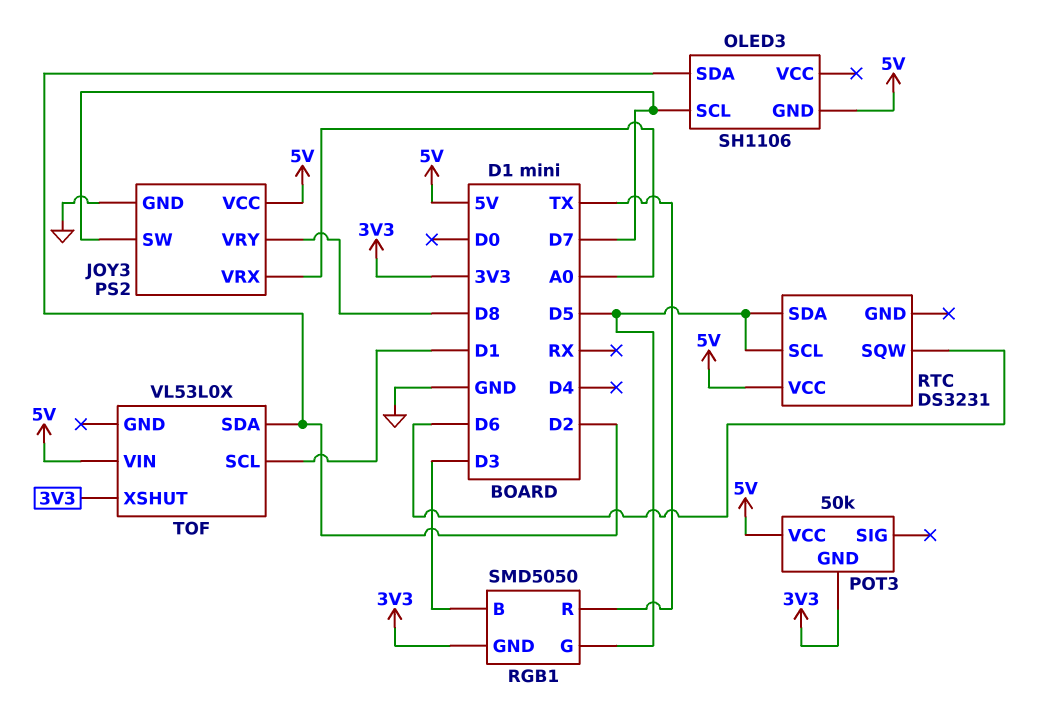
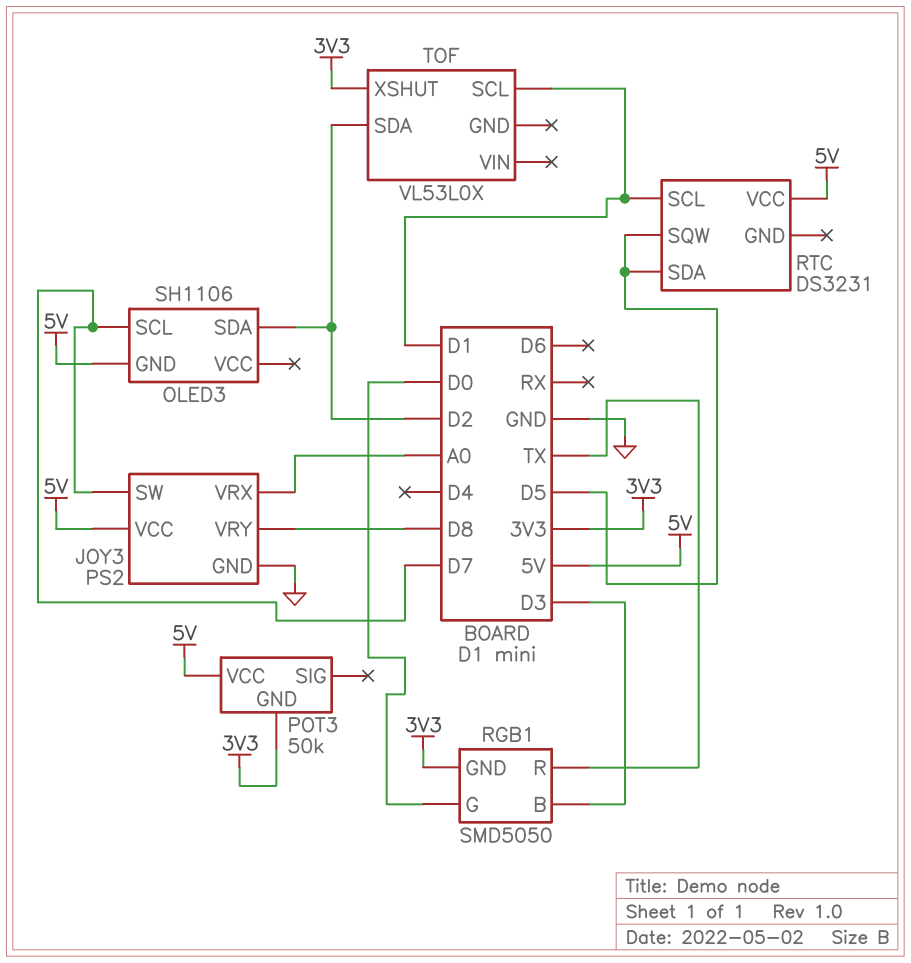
RGB1 pin G: D5 -> D0
RTC pin SCL: D5 -> D1
RTC pin SQW: D6 -> D5
TOF pin VIN: 5V -> none

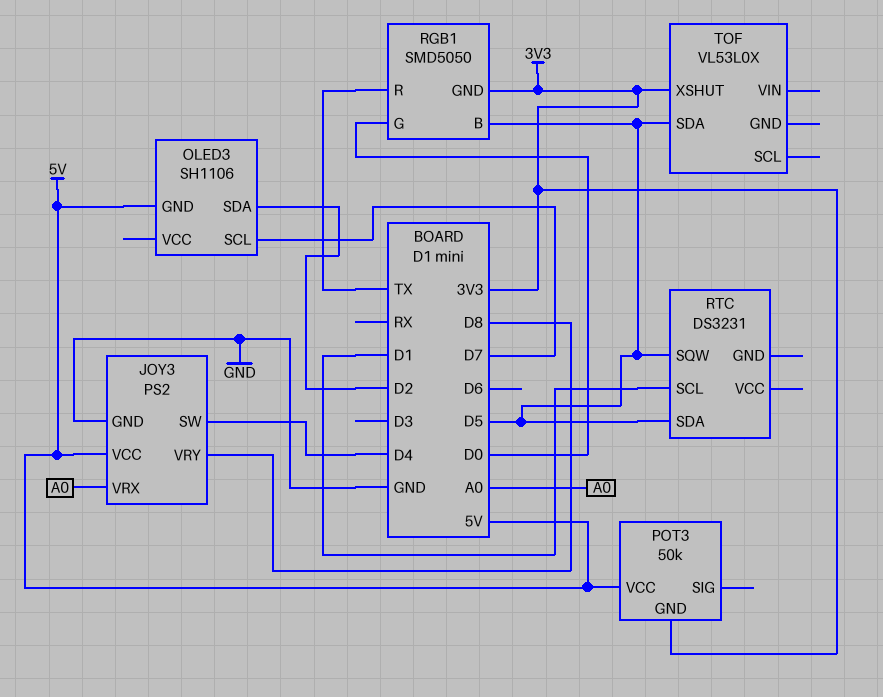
JOY3 pin SW: D7 -> D4
RGB1 pin B: D3 -> D5
RTC pin VCC: 5V -> none
TOF pin SCL: D1 -> none
TOF pin SDA: D2 -> D5

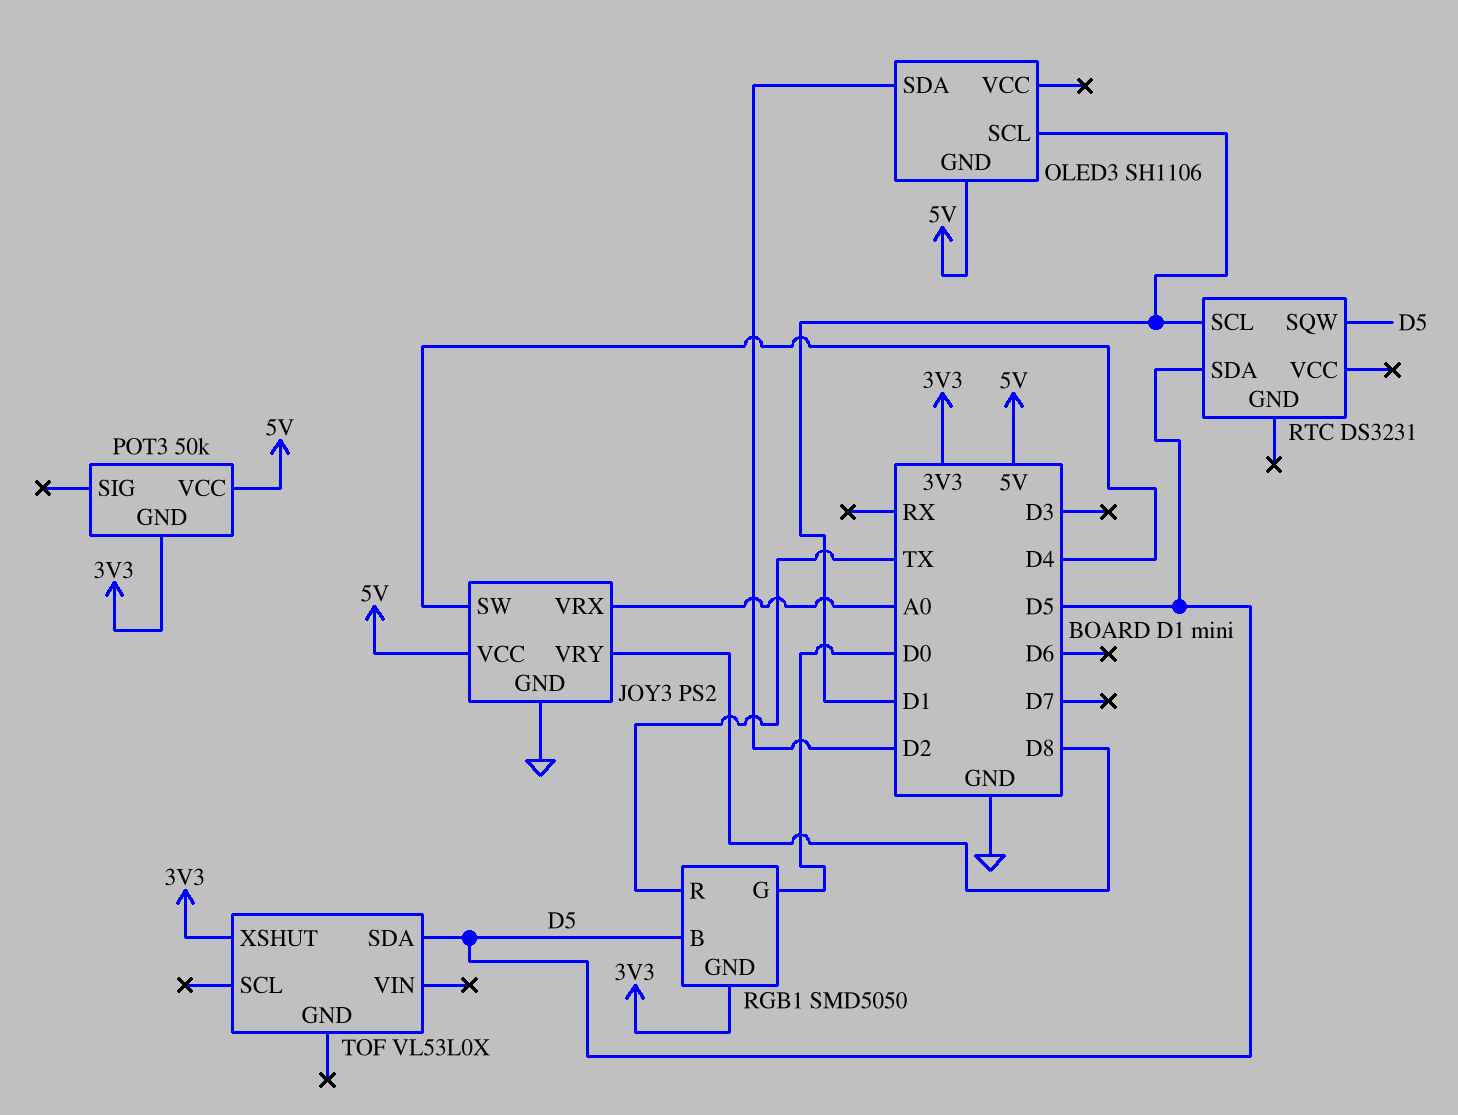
OLED3 pin SCL: D7 -> D1

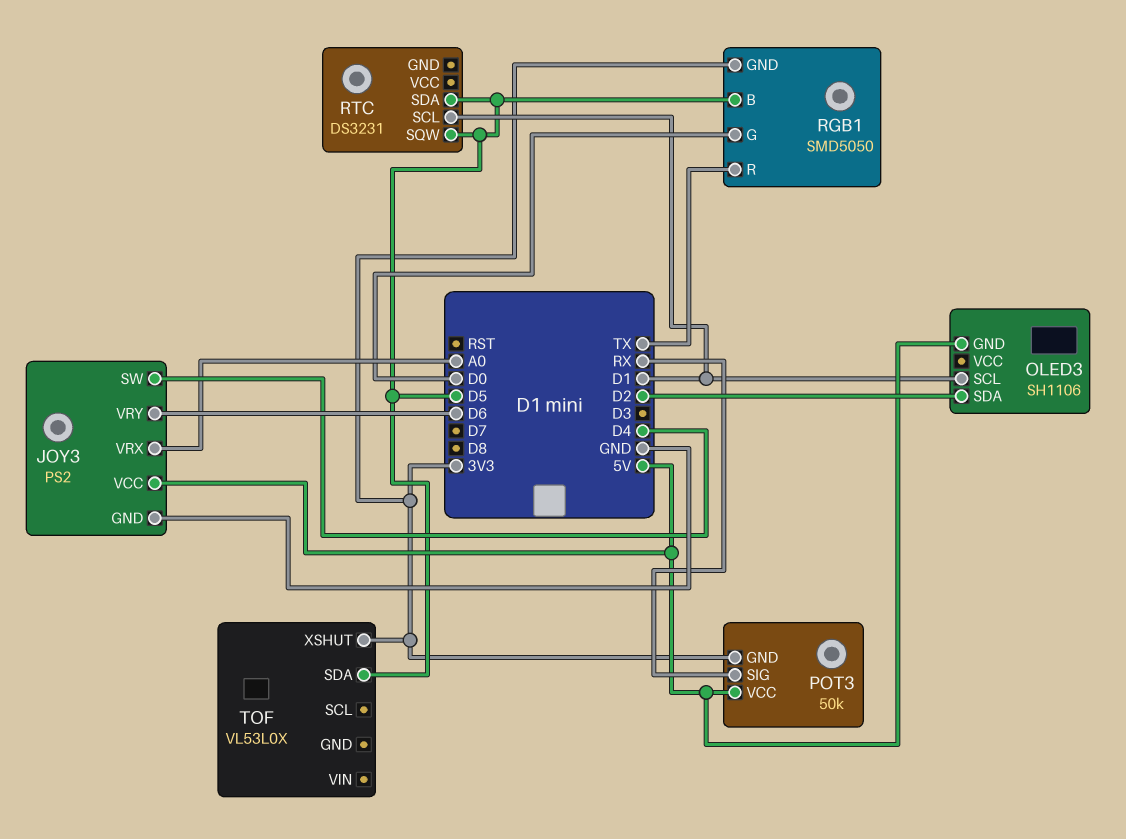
JOY3 pin VRY: D8 -> D6
POT3 pin SIG: none -> RX

